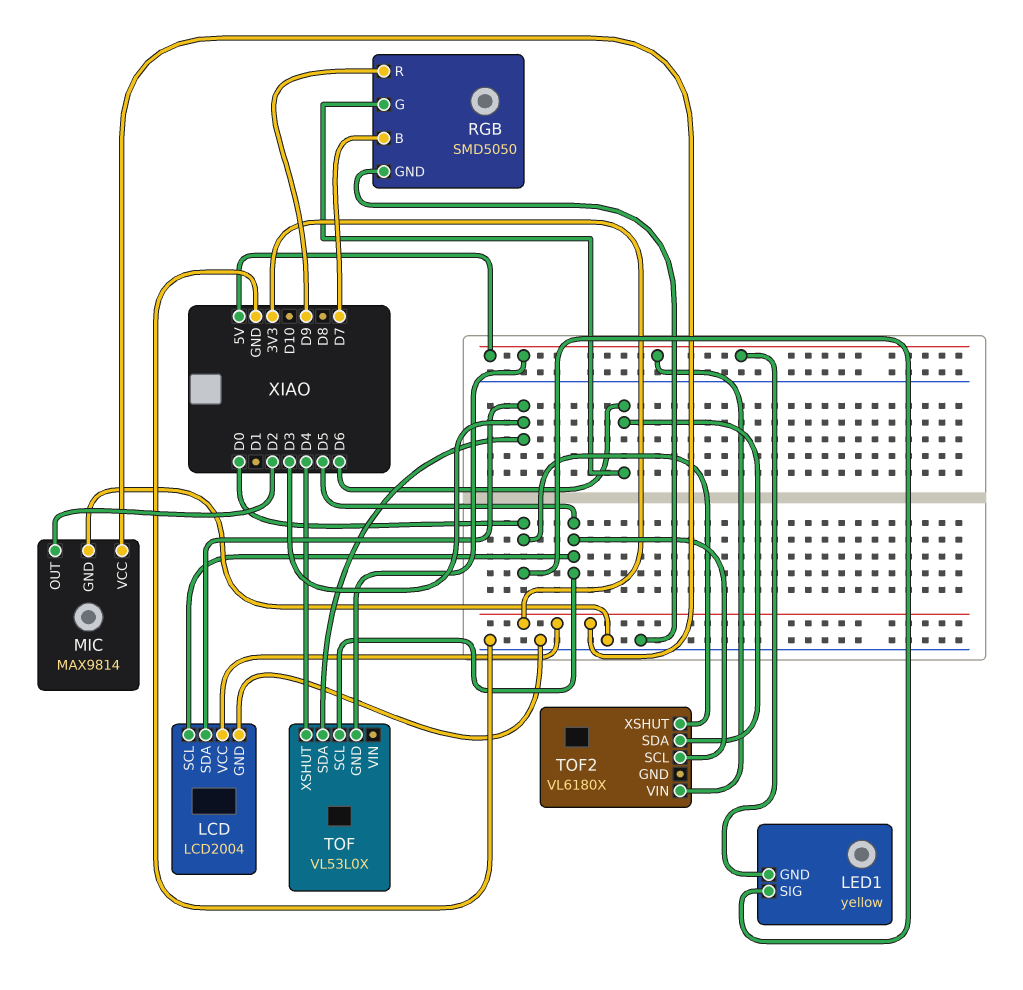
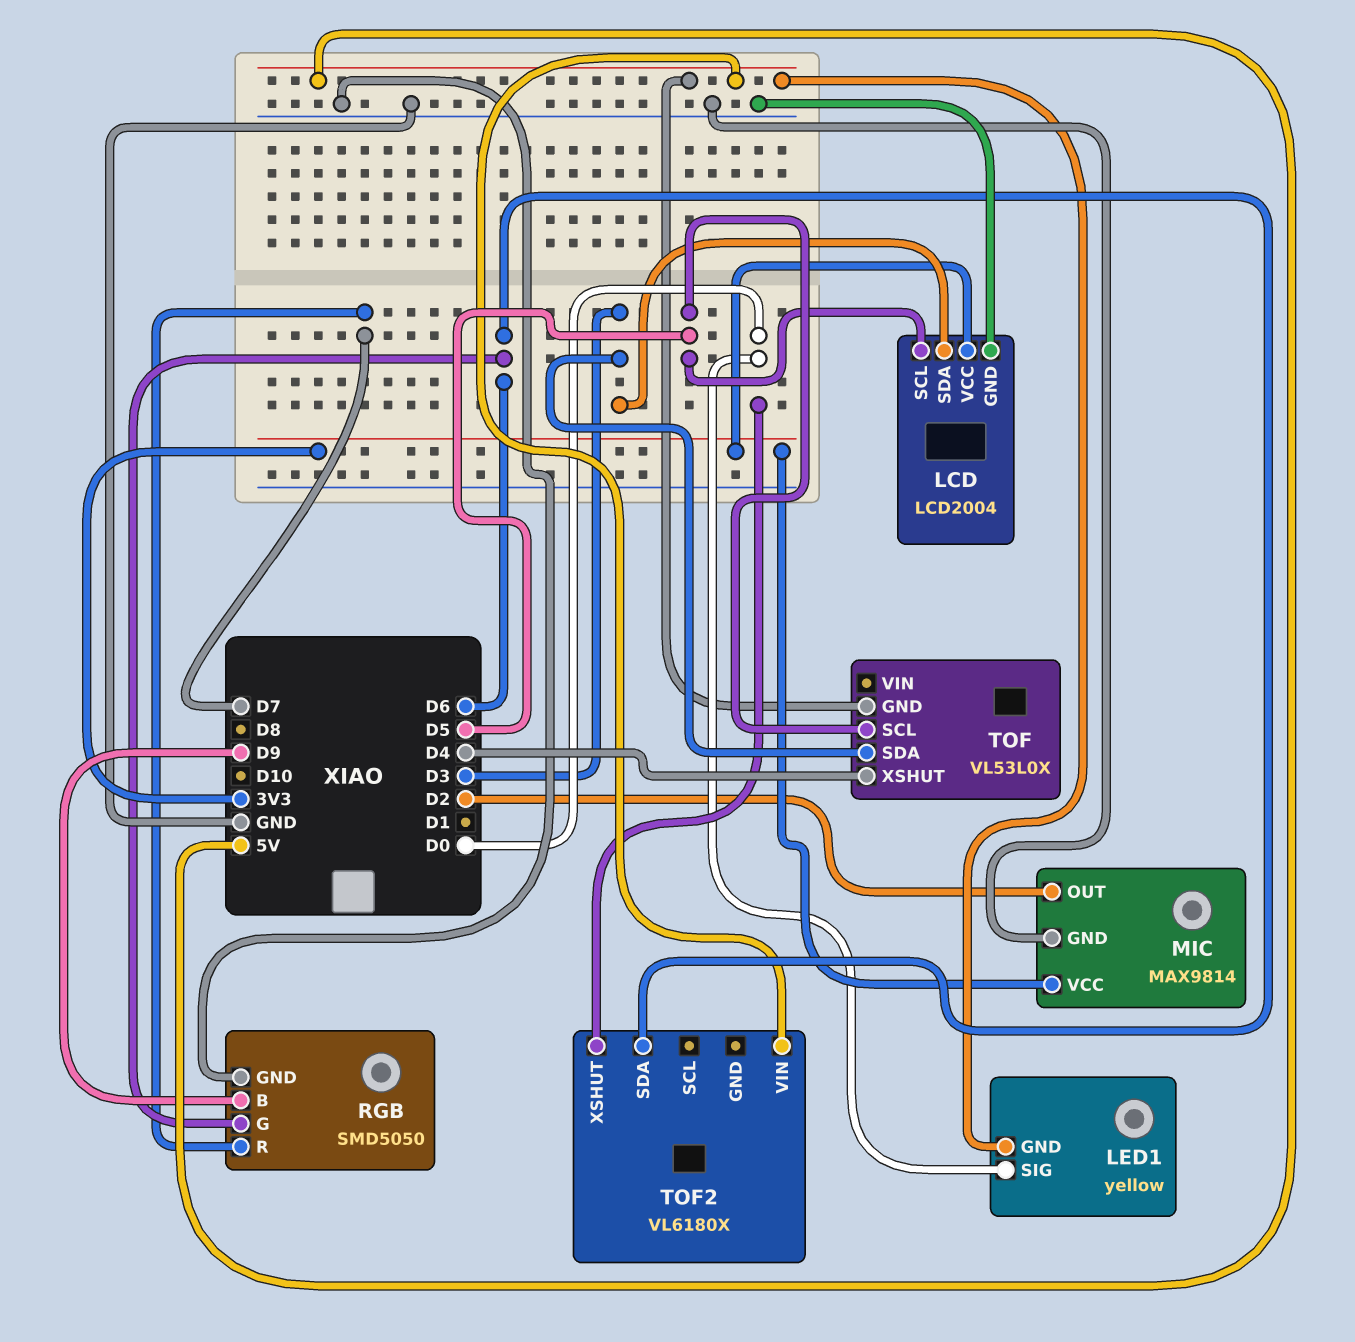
RGB pin B: D7 -> D9
RGB pin R: D9 -> D7
TOF2 pin SCL: D5 -> none

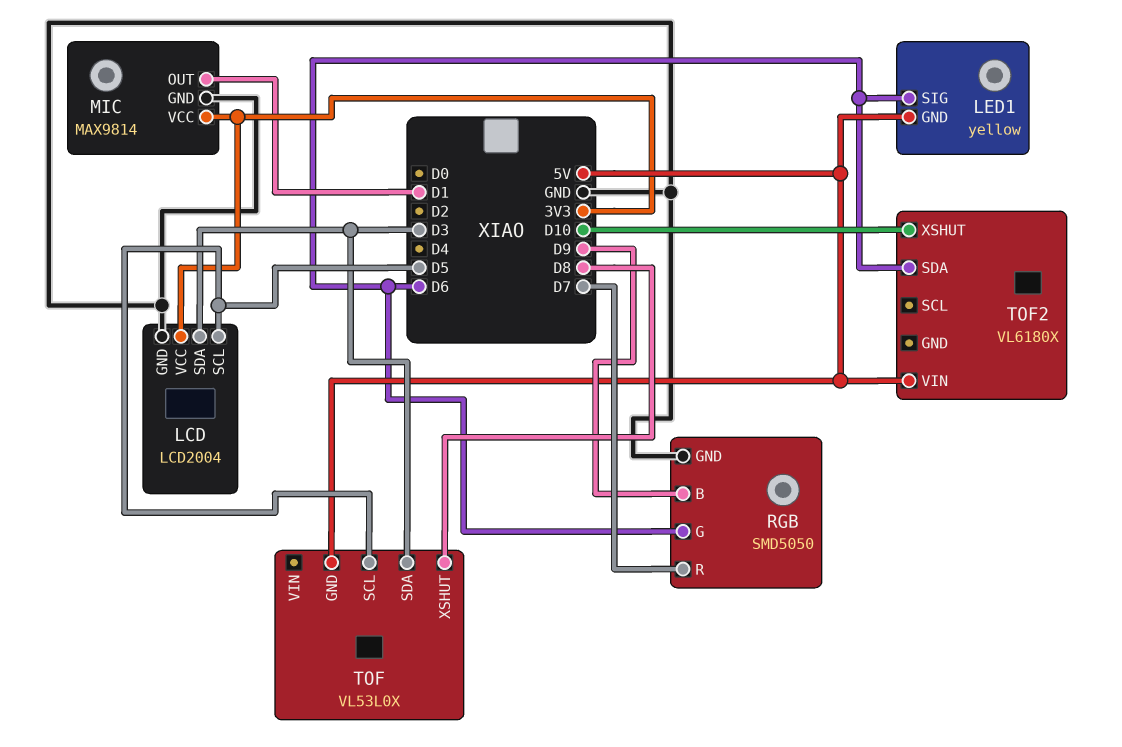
LED1 pin SIG: D0 -> D6
MIC pin OUT: D2 -> D1
TOF pin XSHUT: D4 -> D8
TOF2 pin XSHUT: D0 -> D10

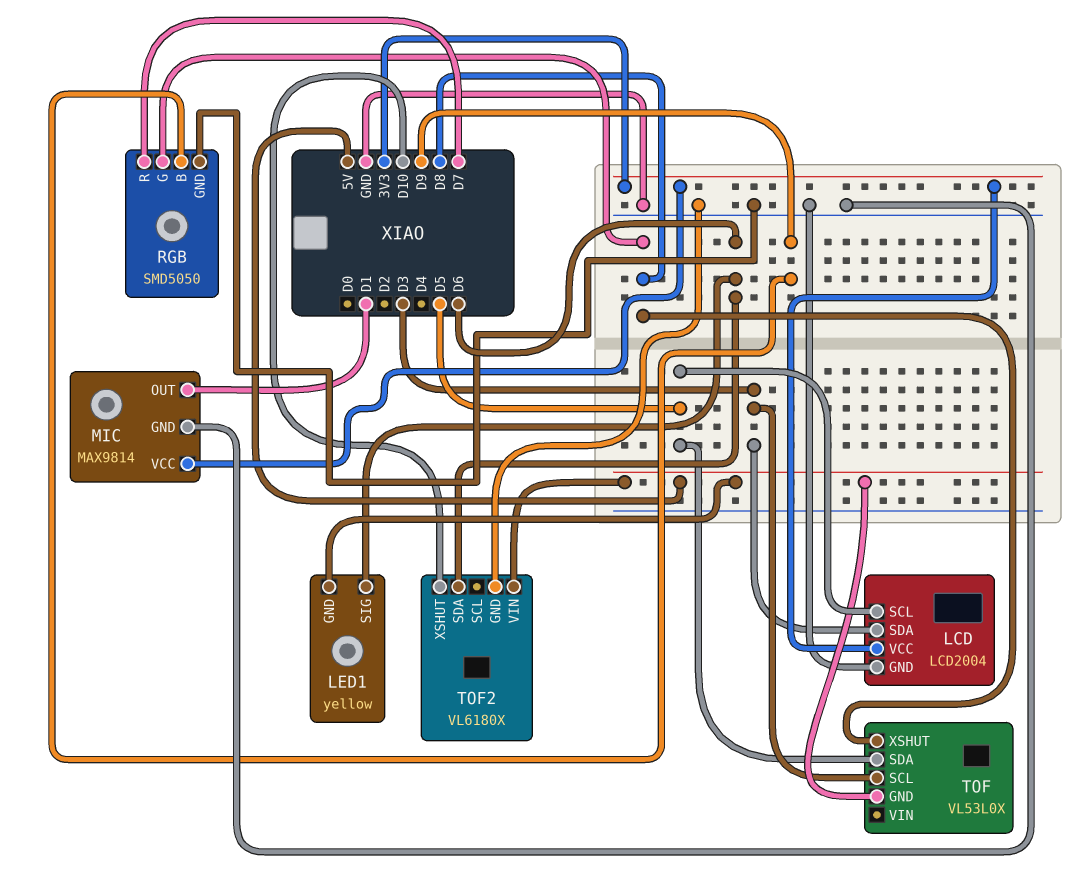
RGB pin G: D6 -> D8
TOF pin SCL: D5 -> D3
TOF pin SDA: D3 -> D5
TOF2 pin GND: none -> GND

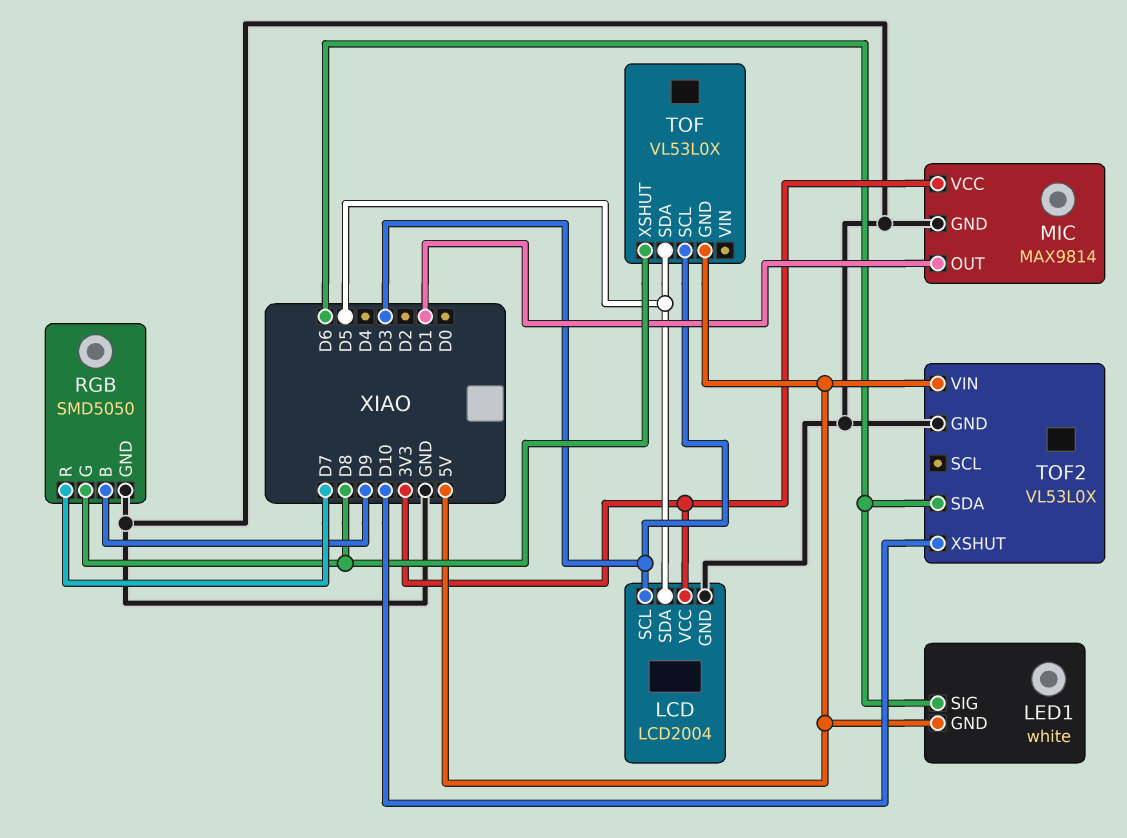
LCD pin SCL: D5 -> D3
LCD pin SDA: D3 -> D5
LED1: yellow -> white
TOF2: VL6180X -> VL53L0X

